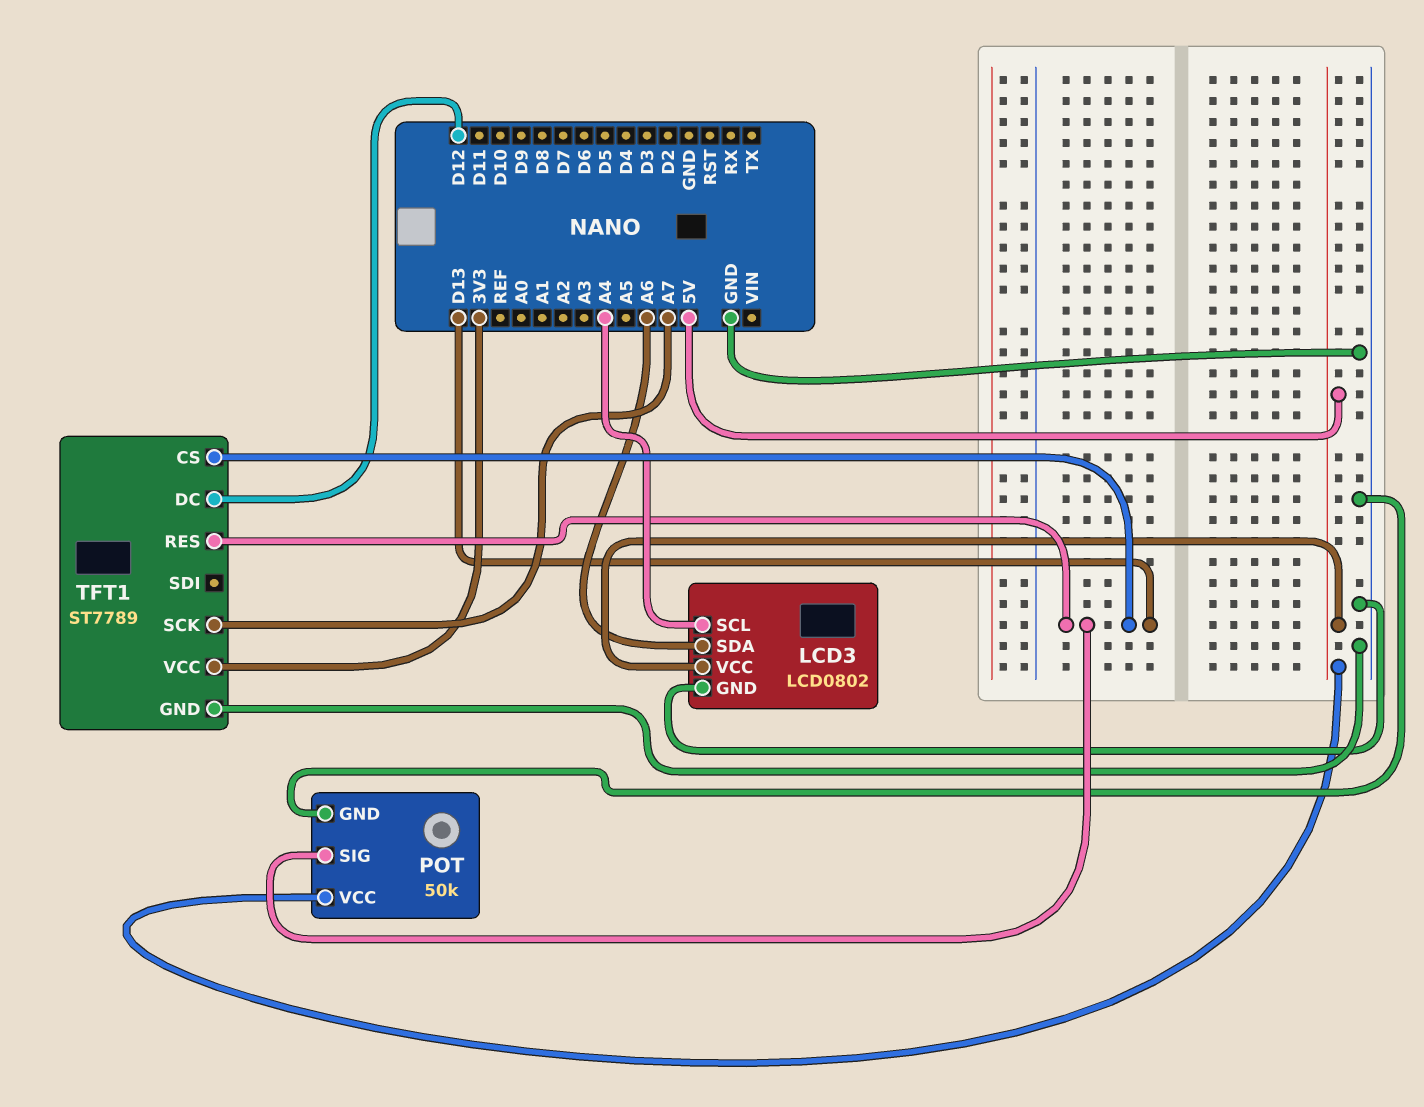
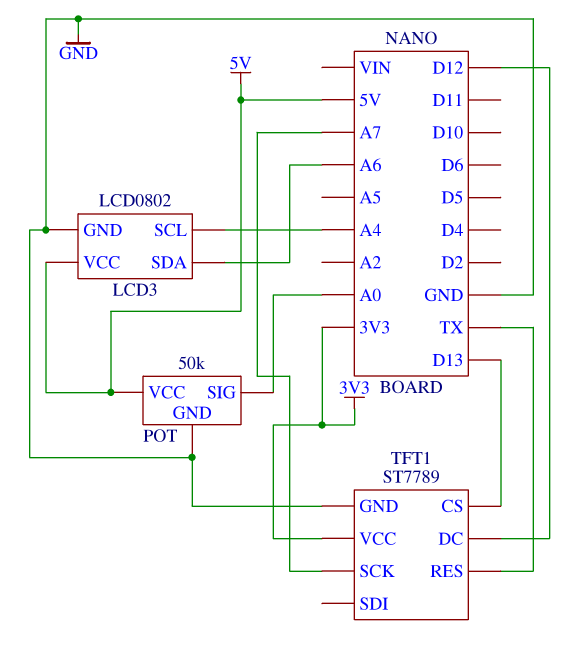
POT pin SIG: D13 -> A0
TFT1 pin RES: D13 -> TX

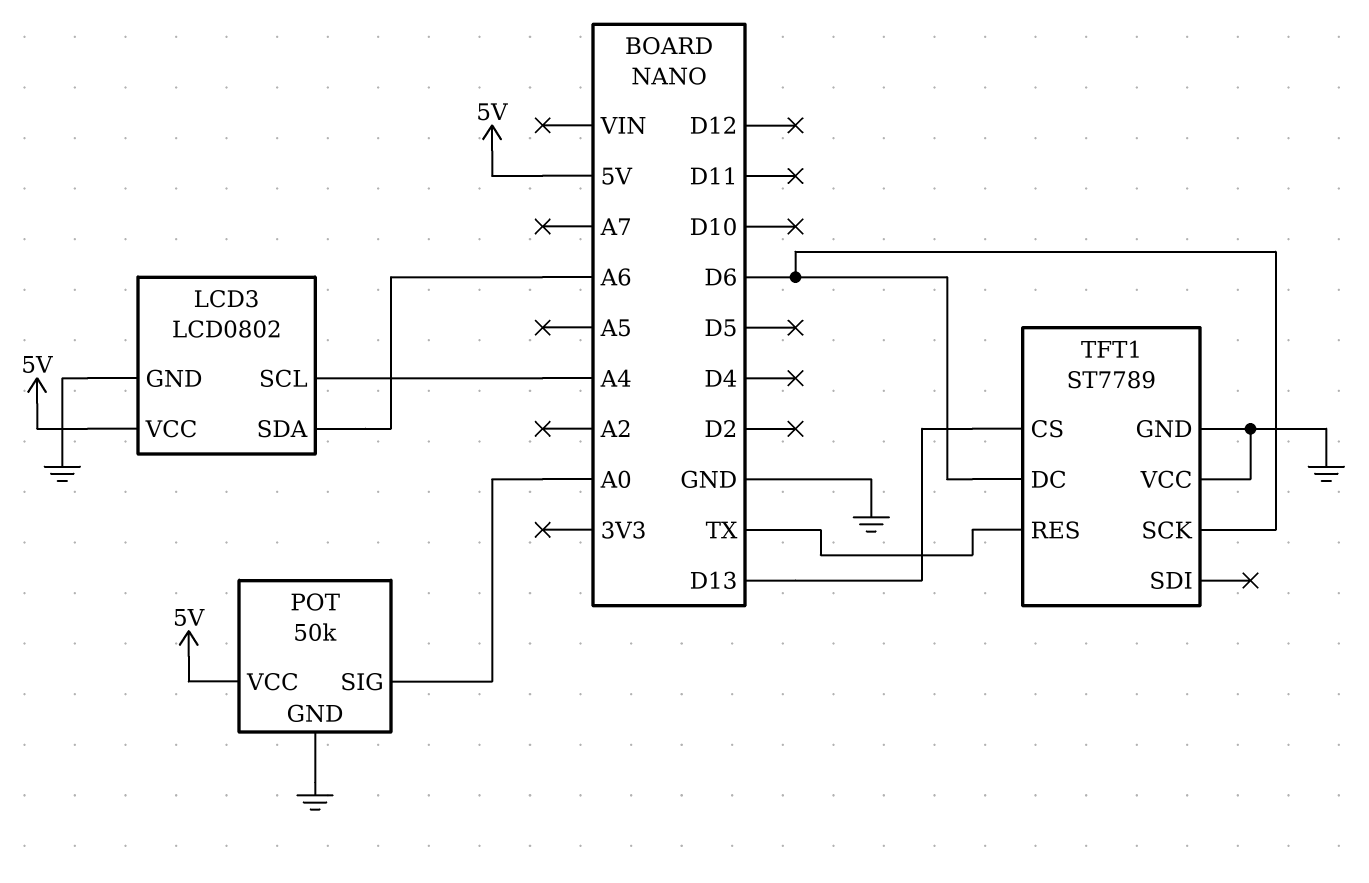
TFT1 pin DC: D12 -> D6
TFT1 pin SCK: A7 -> D6
TFT1 pin VCC: 3V3 -> GND

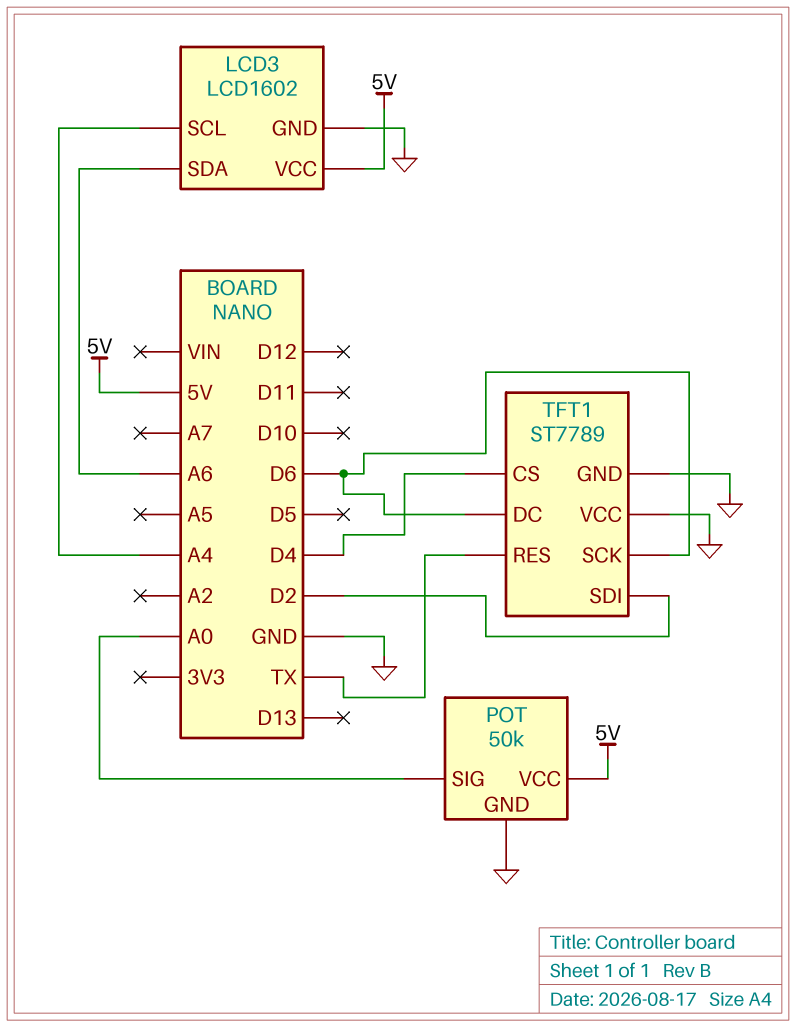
LCD3: LCD0802 -> LCD1602
TFT1 pin CS: D13 -> D4
TFT1 pin SDI: none -> D2

